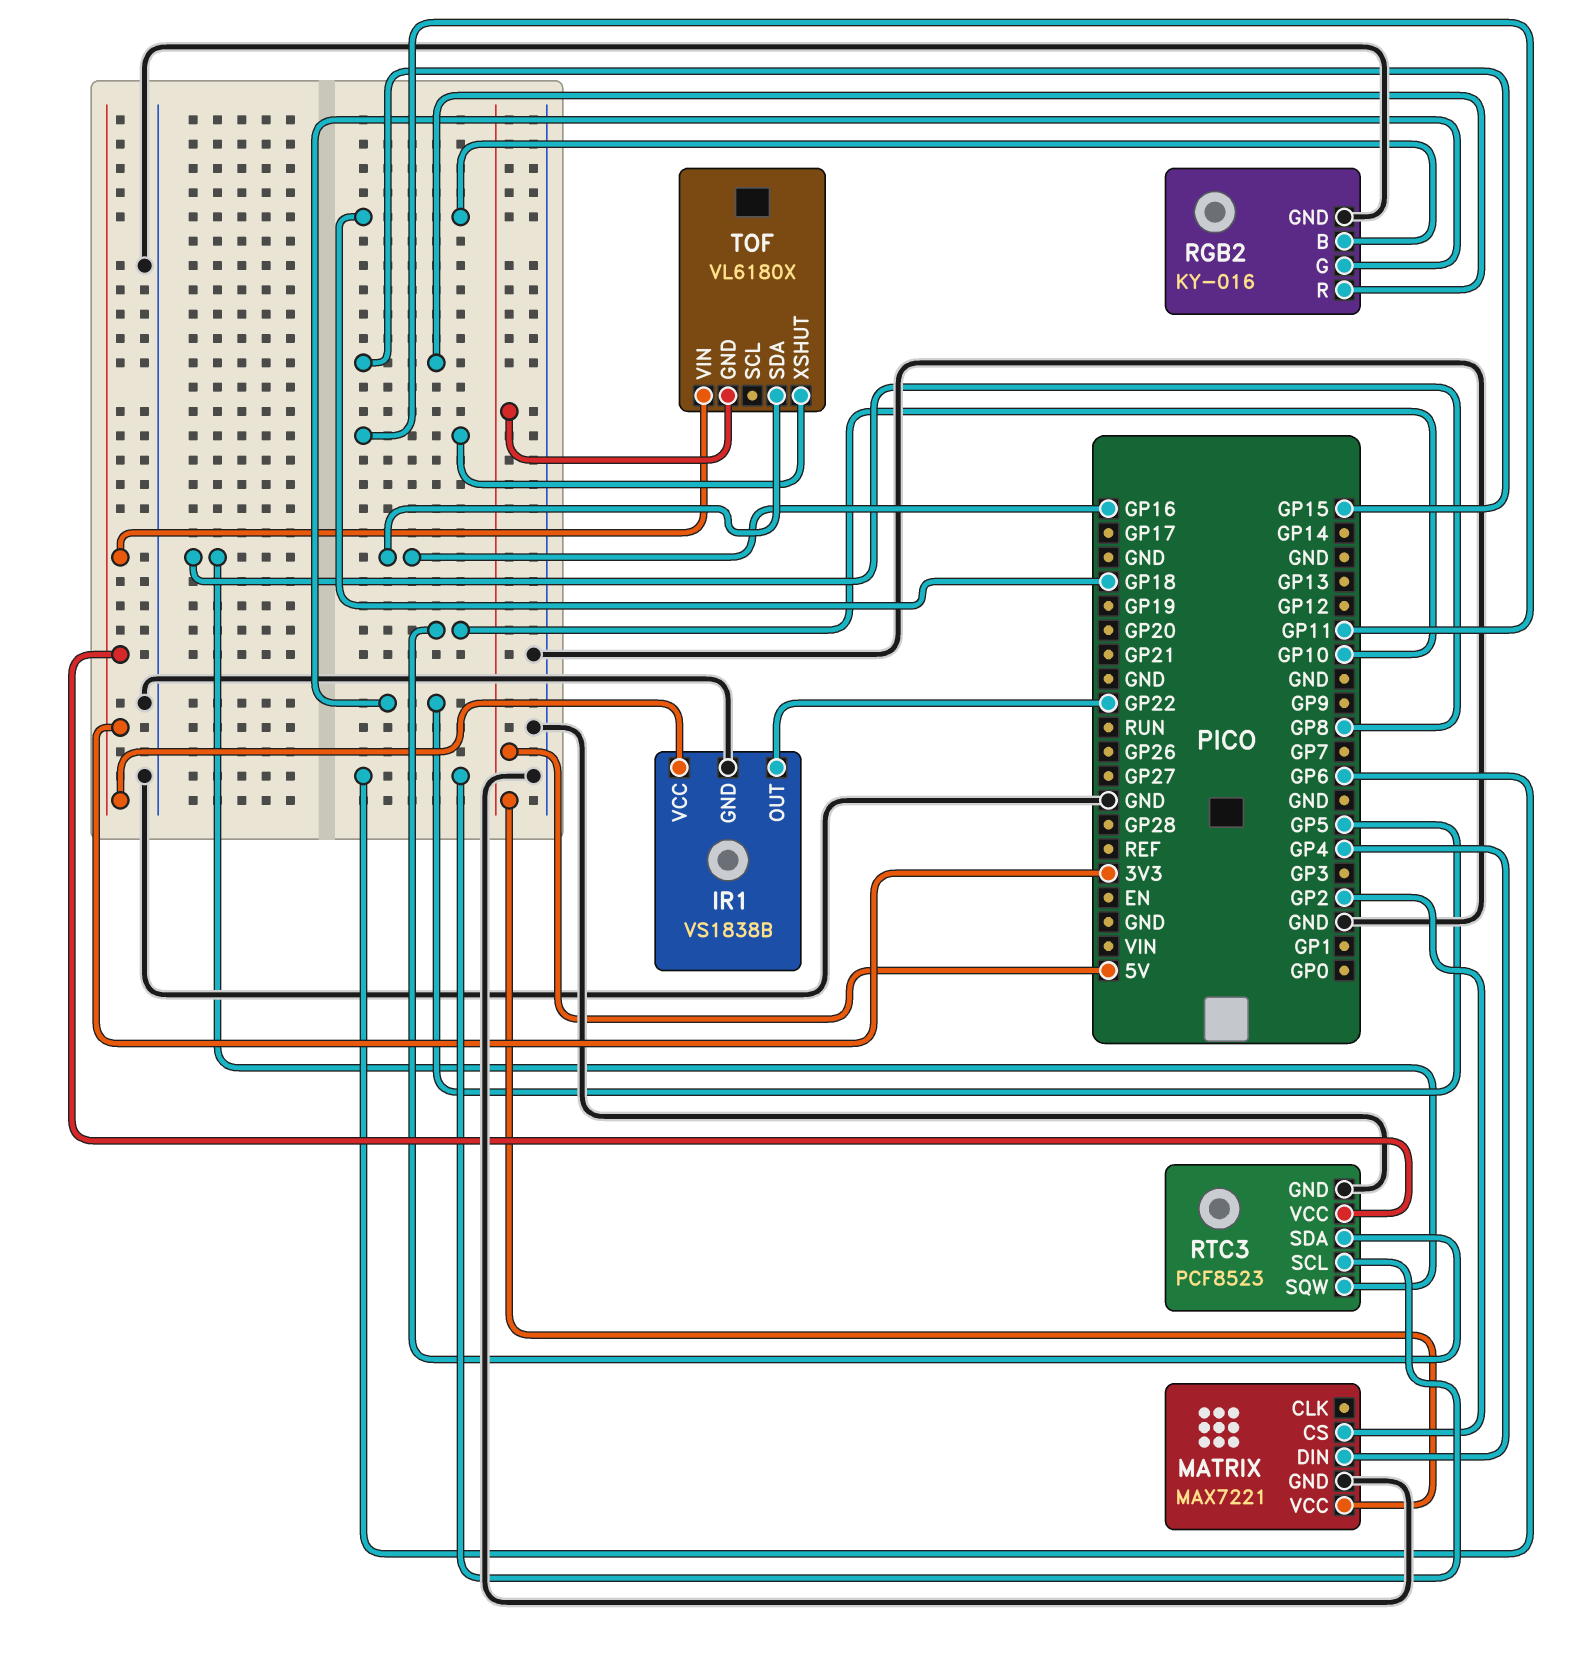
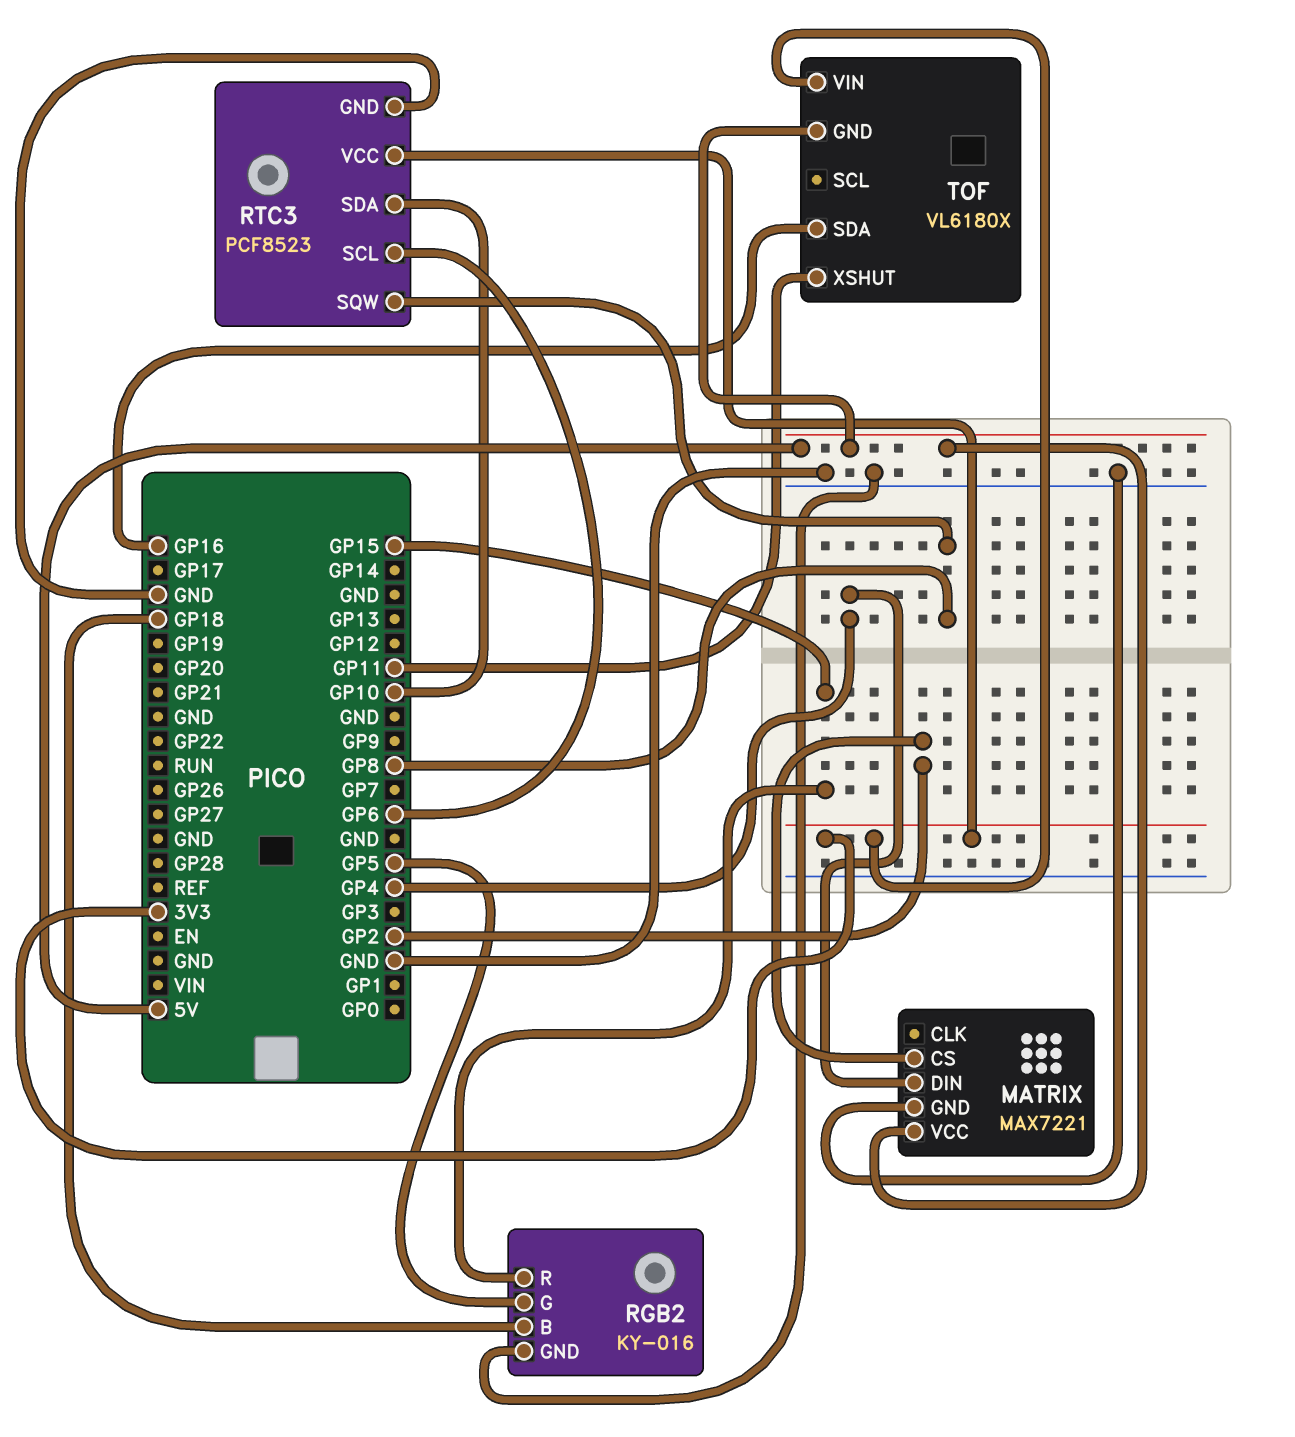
IR1: VS1838B -> none
IR1 pin GND: GND -> none
IR1 pin OUT: GP22 -> none
IR1 pin VCC: 3V3 -> none

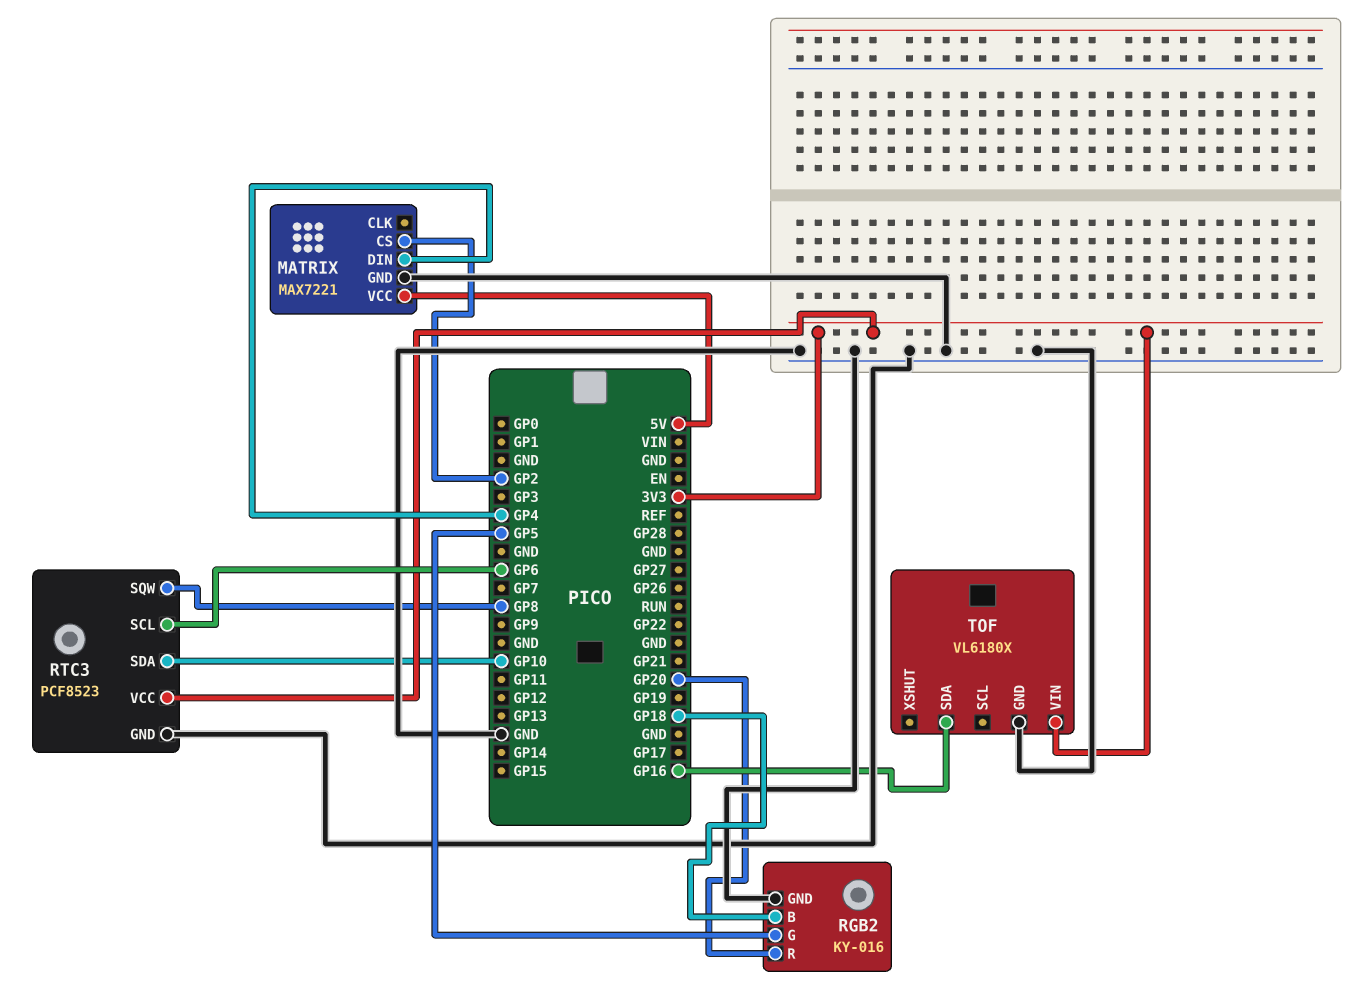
RGB2 pin R: GP15 -> GP20
TOF pin GND: 5V -> GND
TOF pin XSHUT: GP11 -> none

